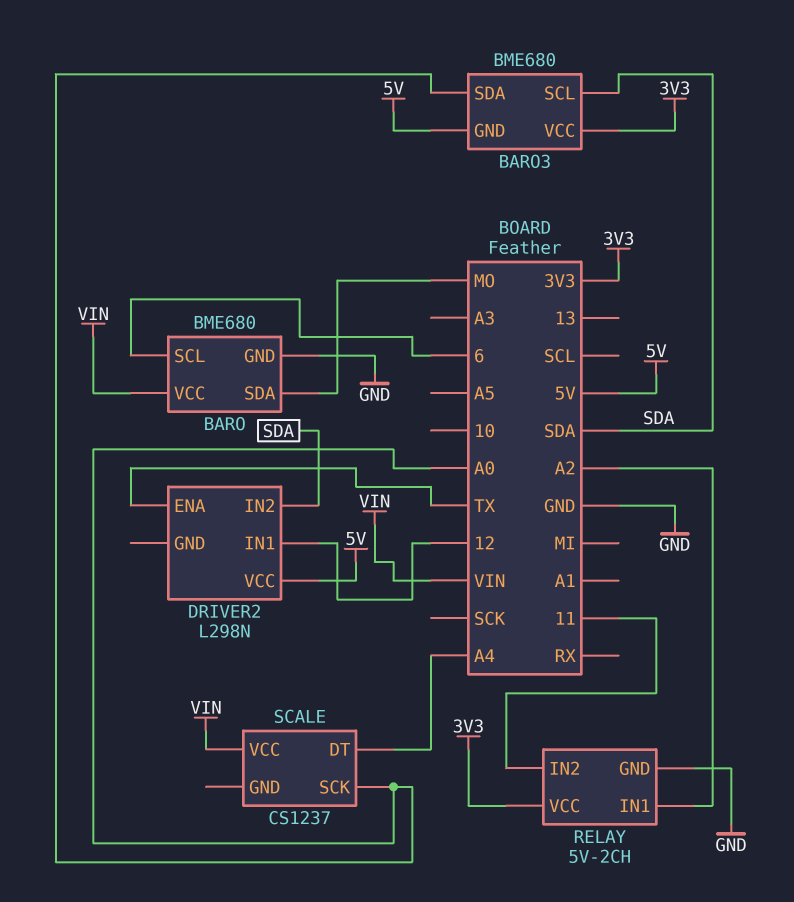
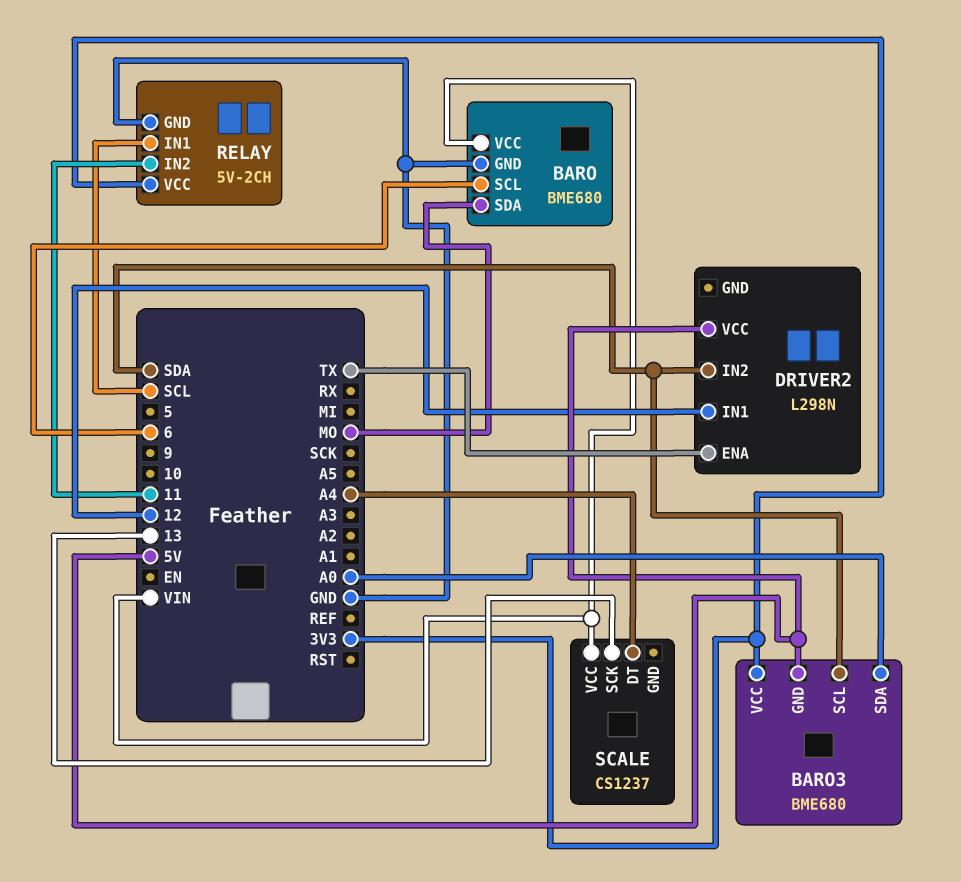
RELAY pin IN1: A2 -> SCL
SCALE pin SCK: A0 -> 13

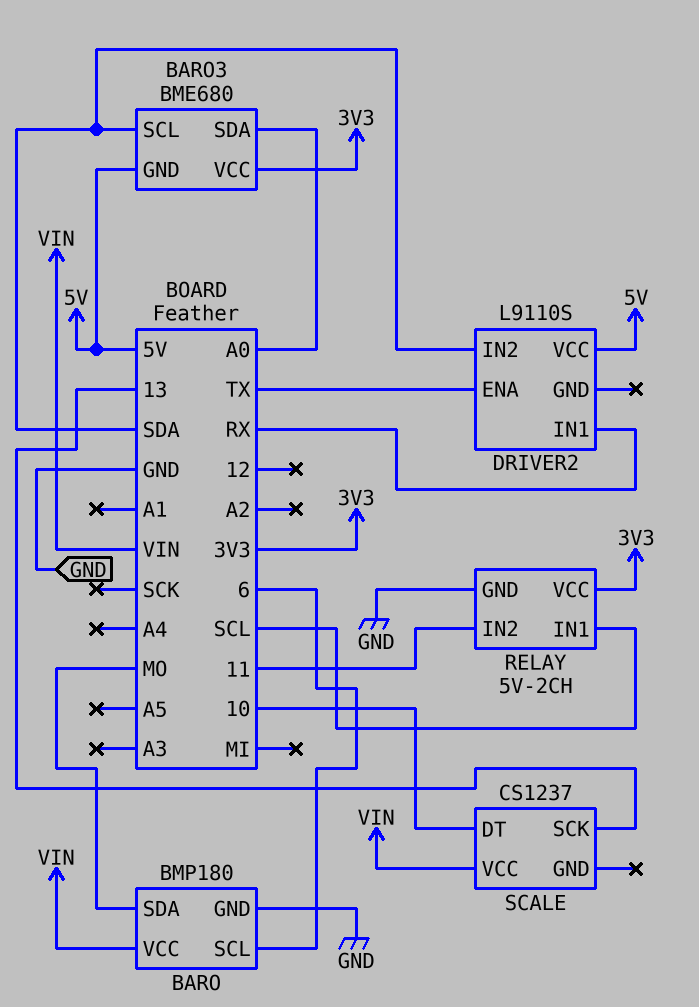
BARO: BME680 -> BMP180
DRIVER2: L298N -> L9110S
DRIVER2 pin IN1: 12 -> RX
SCALE pin DT: A4 -> 10

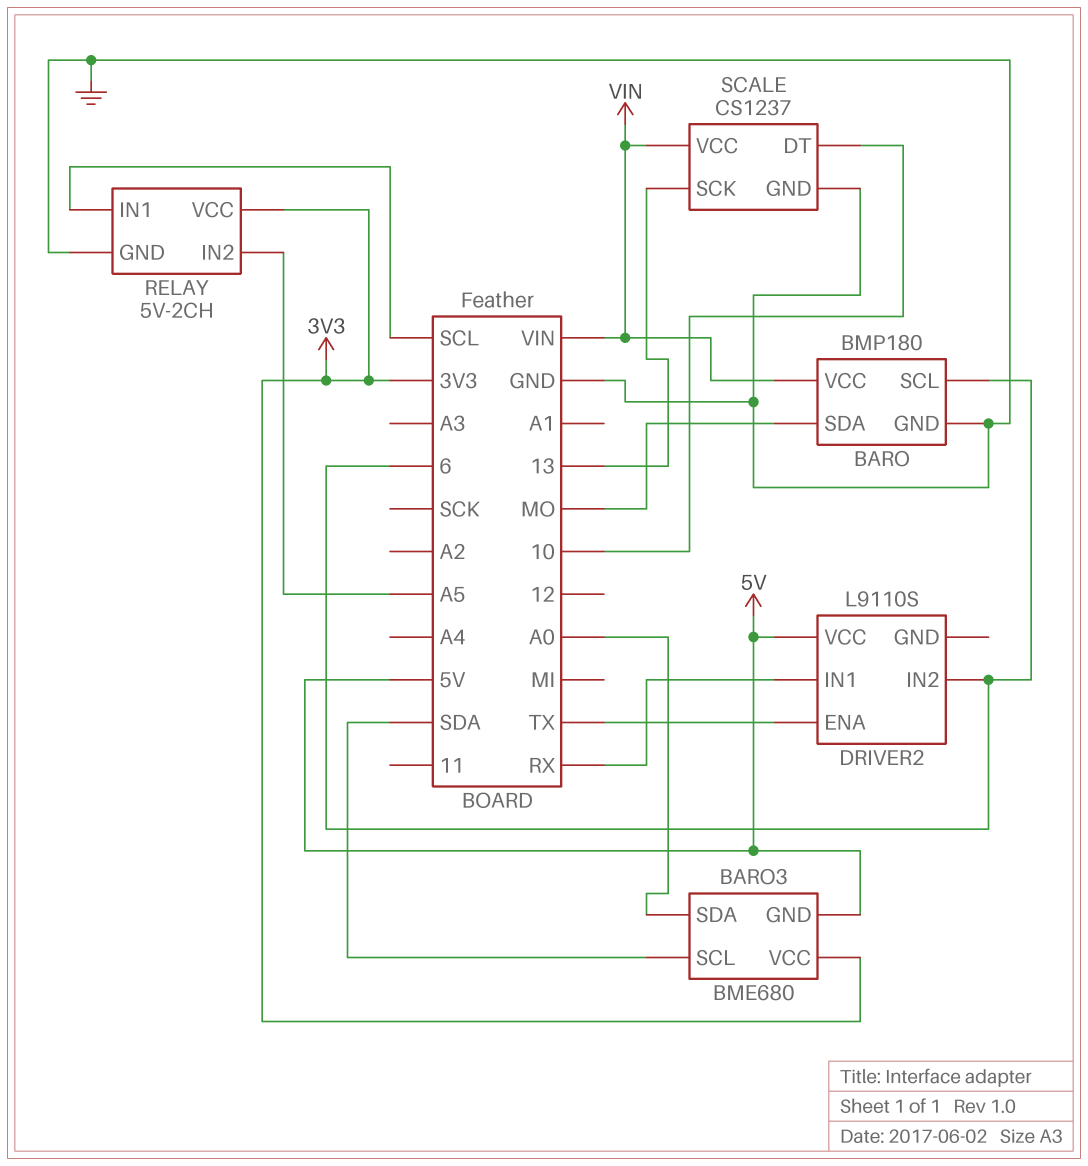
DRIVER2 pin IN2: SDA -> 6
RELAY pin IN2: 11 -> A5
SCALE pin GND: none -> GND

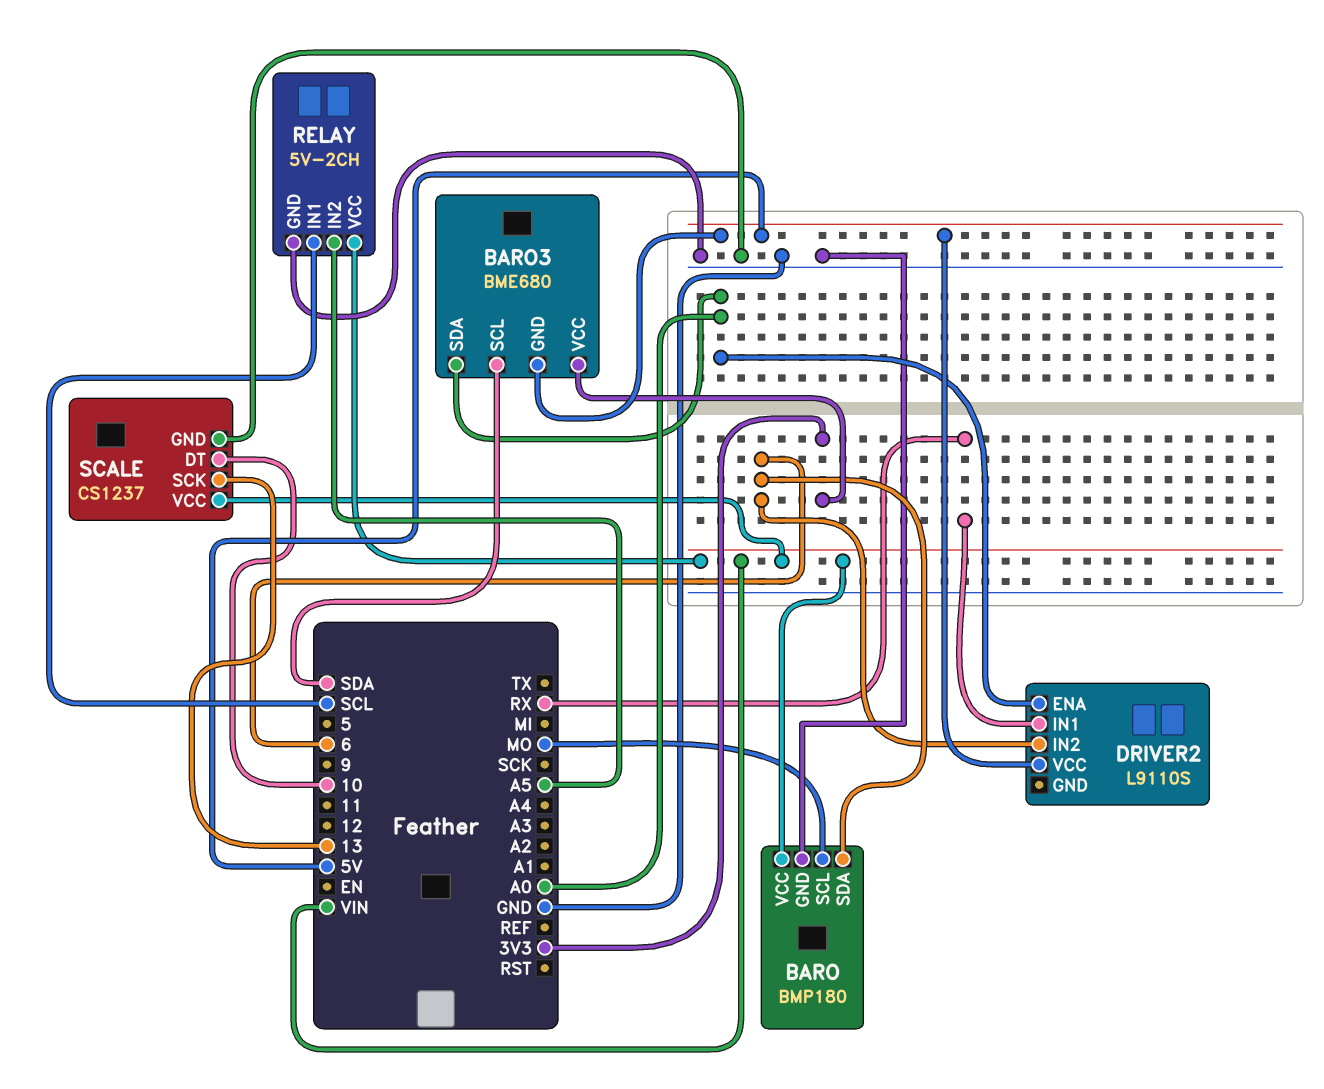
BARO pin SCL: 6 -> MO
BARO pin SDA: MO -> 6
DRIVER2 pin ENA: TX -> A0
RELAY pin VCC: 3V3 -> VIN

